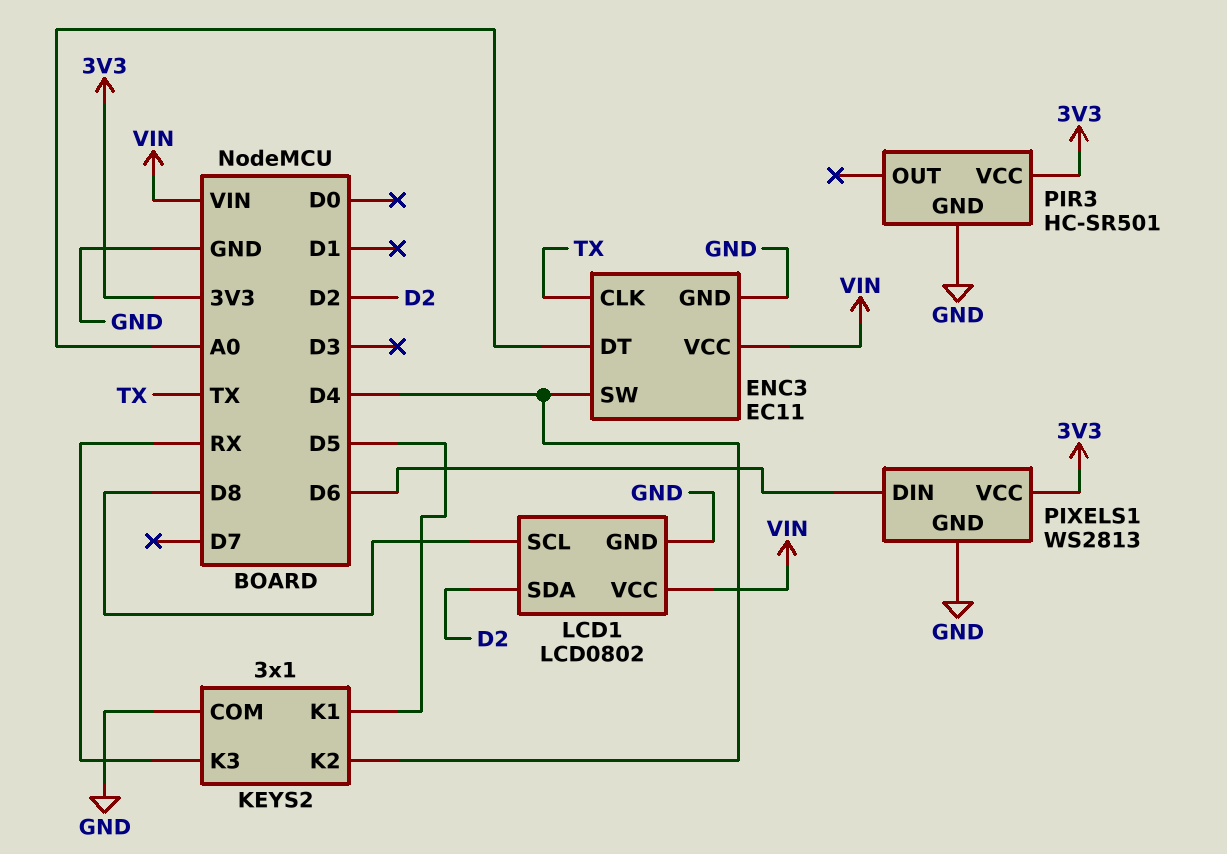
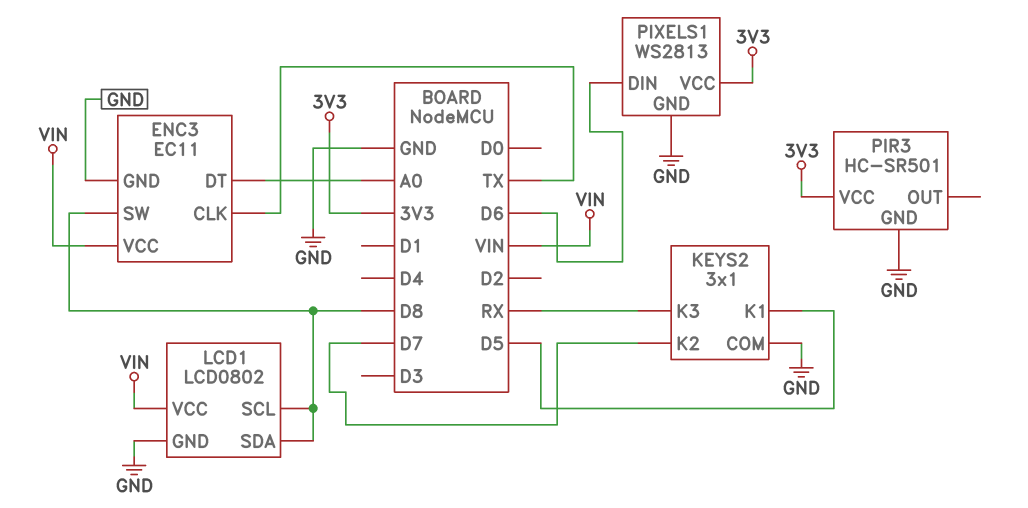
ENC3 pin SW: D4 -> D8
KEYS2 pin K2: D4 -> D7
LCD1 pin SDA: D2 -> D8

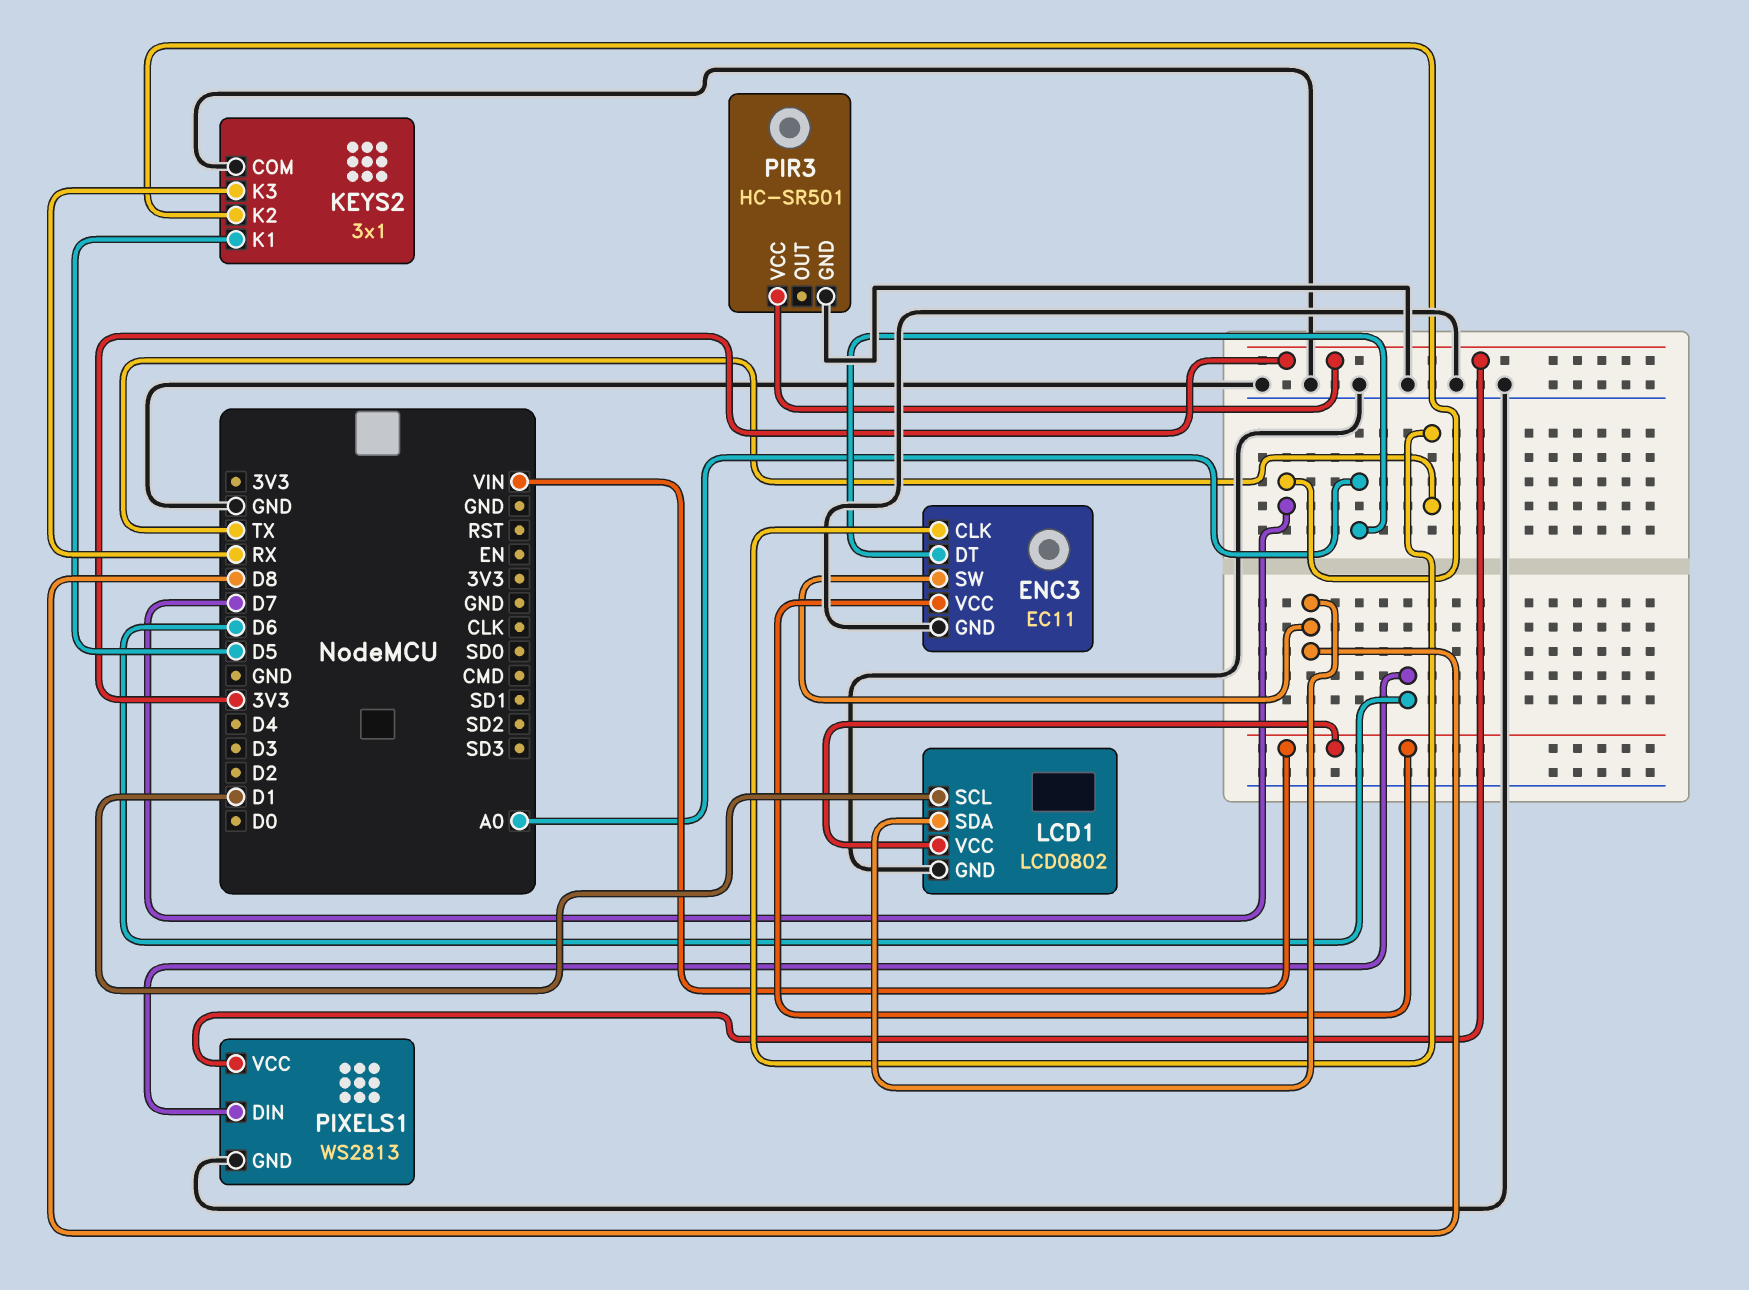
LCD1 pin SCL: D8 -> D1

